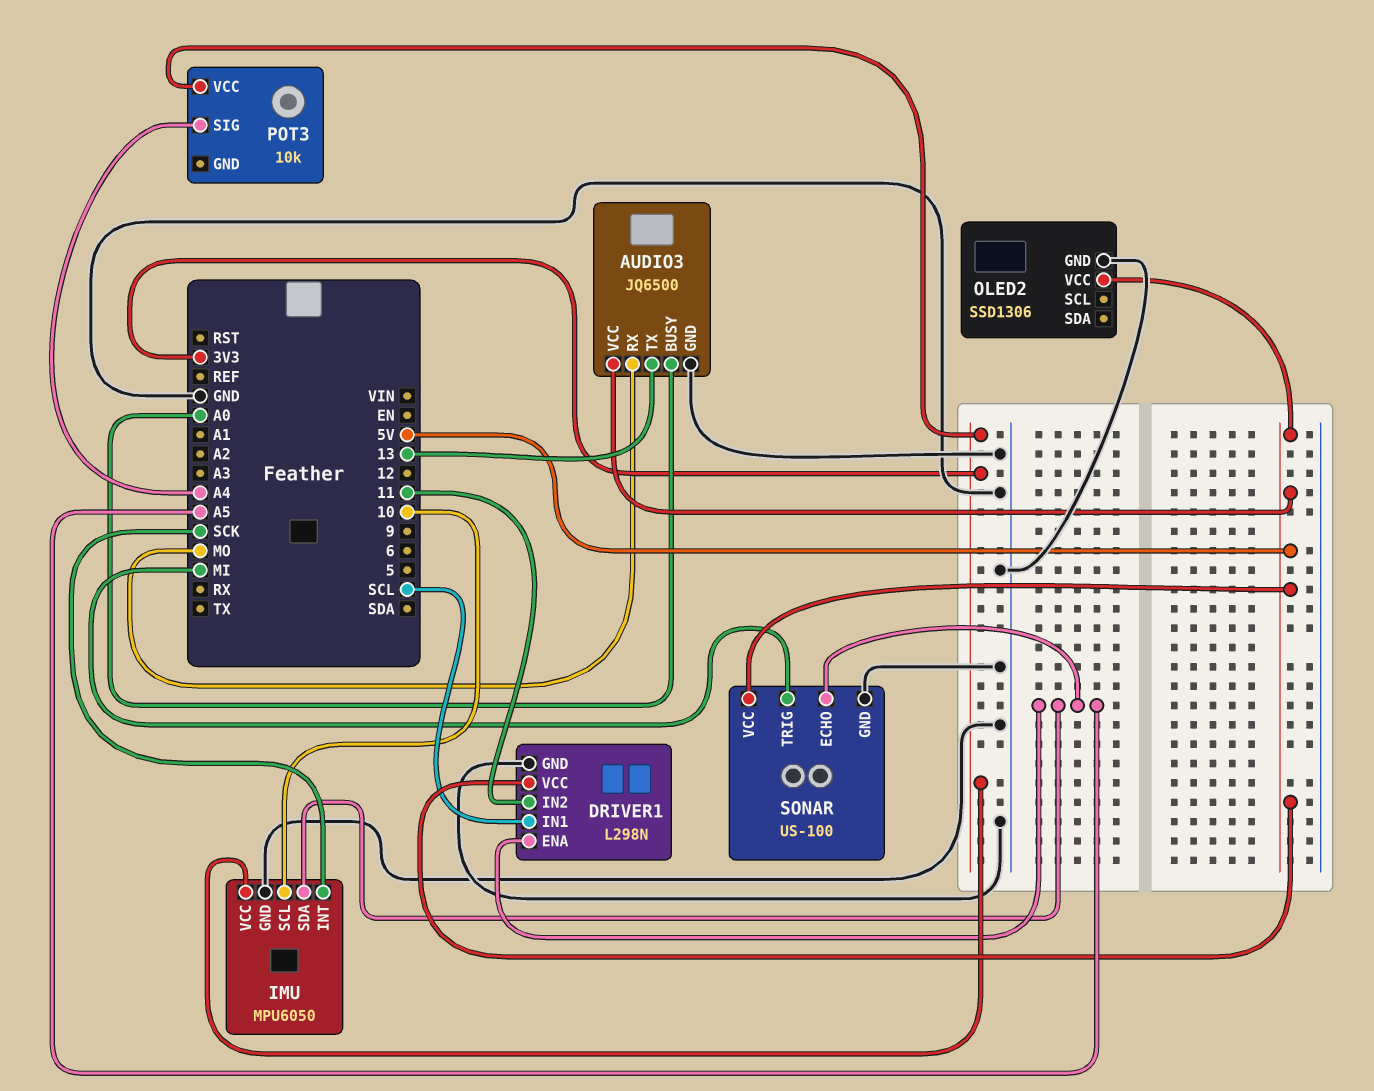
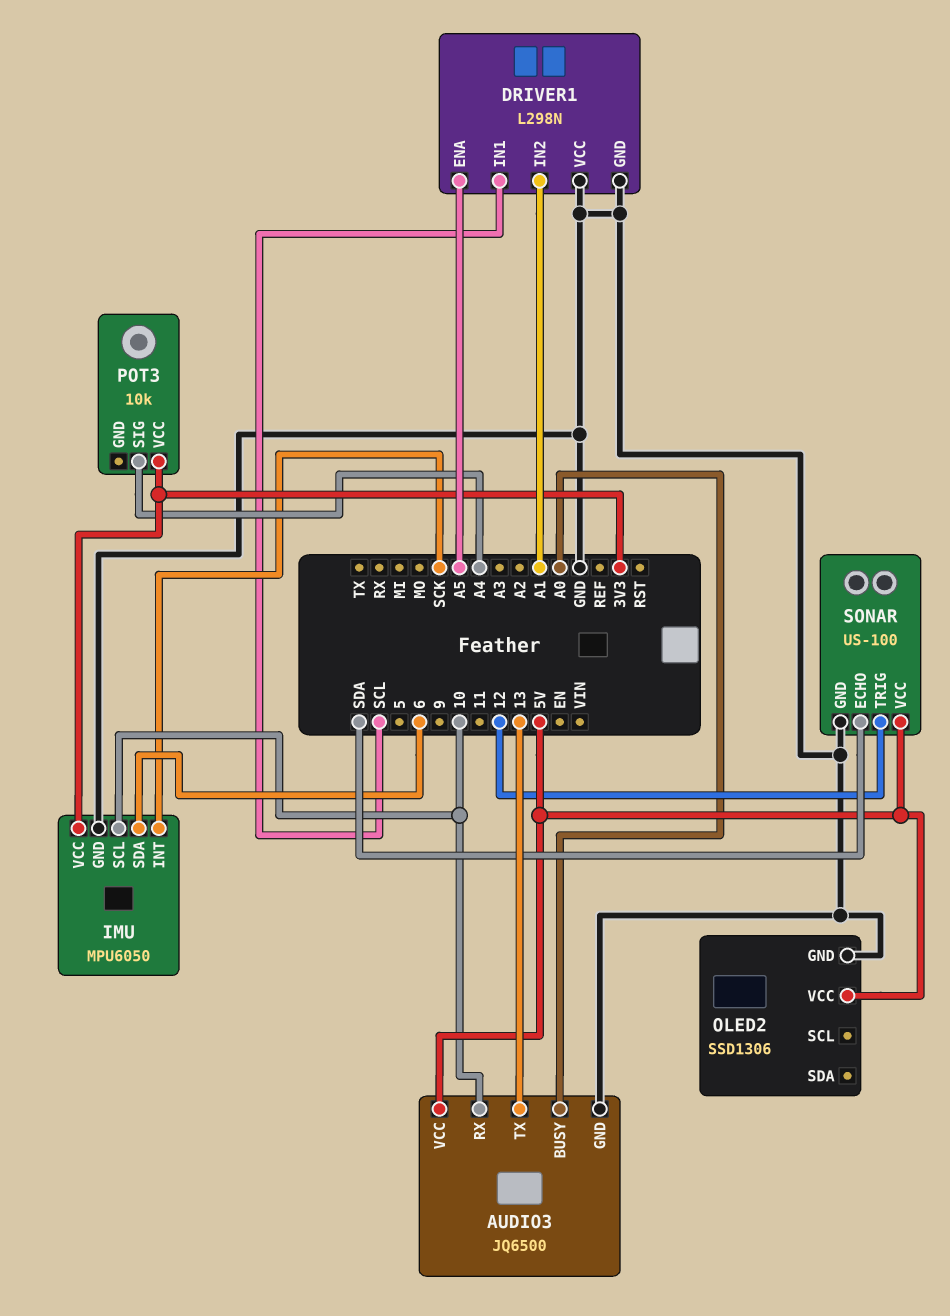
AUDIO3 pin RX: MO -> 10
DRIVER1 pin IN2: 11 -> A1
DRIVER1 pin VCC: 5V -> GND
IMU pin SDA: A5 -> 6
SONAR pin ECHO: A5 -> SDA
SONAR pin TRIG: MI -> 12

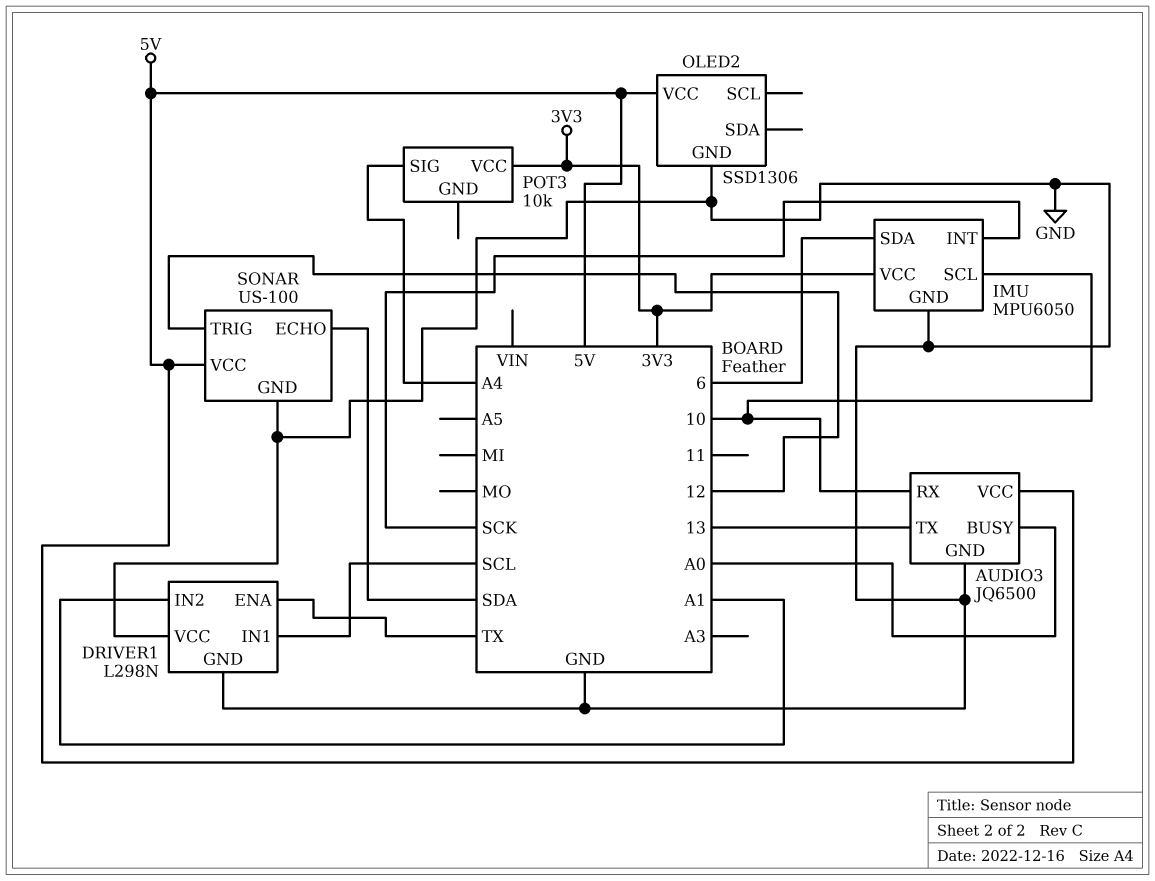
DRIVER1 pin ENA: A5 -> TX

